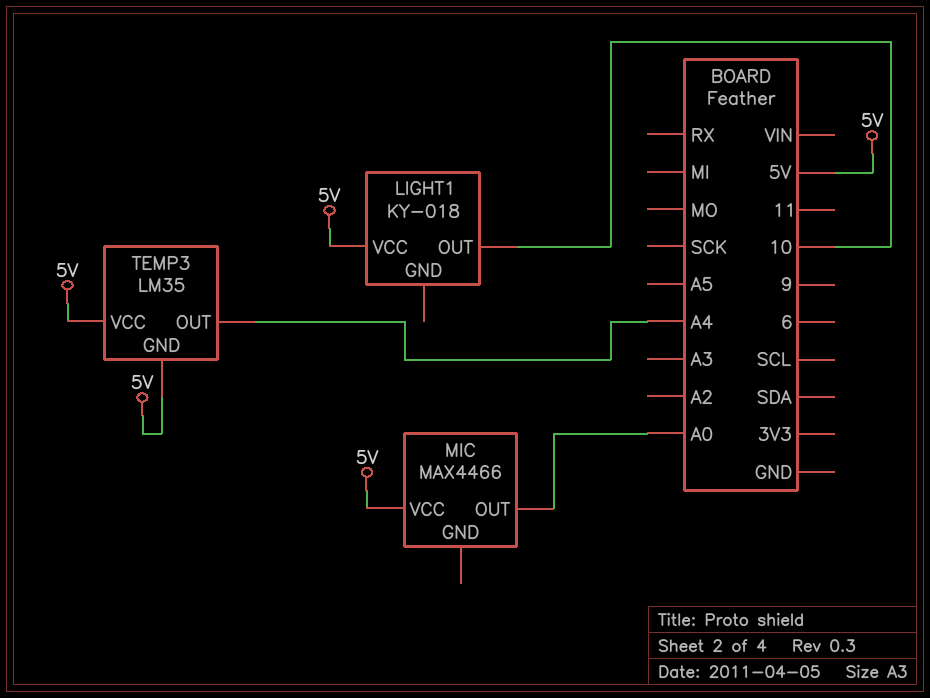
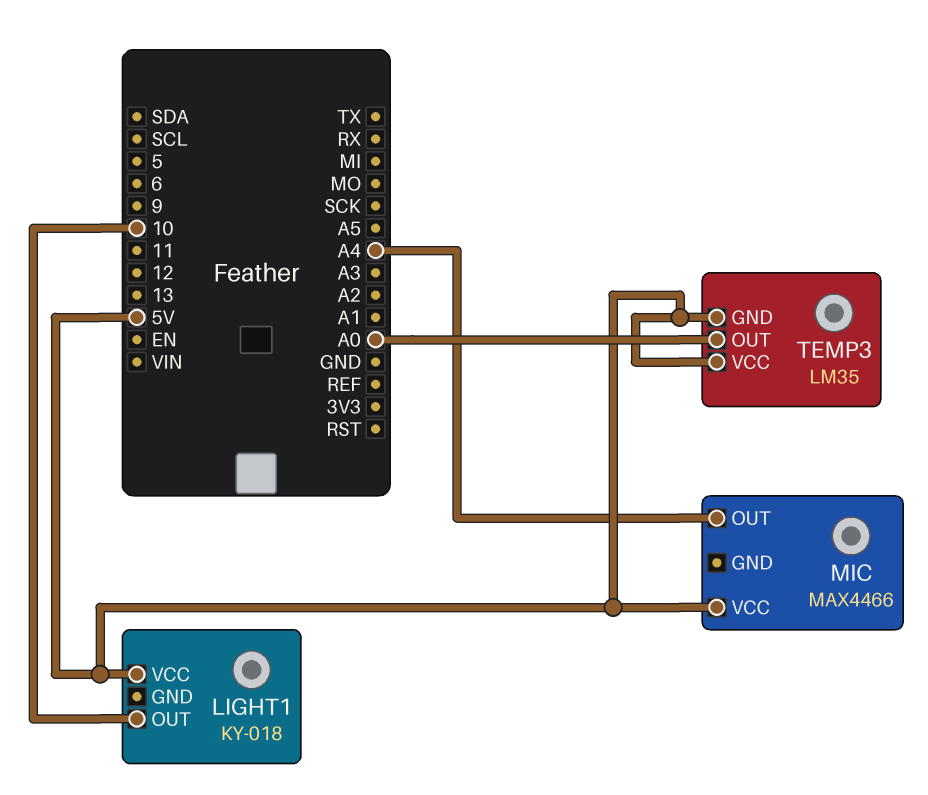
MIC pin OUT: A0 -> A4
TEMP3 pin OUT: A4 -> A0

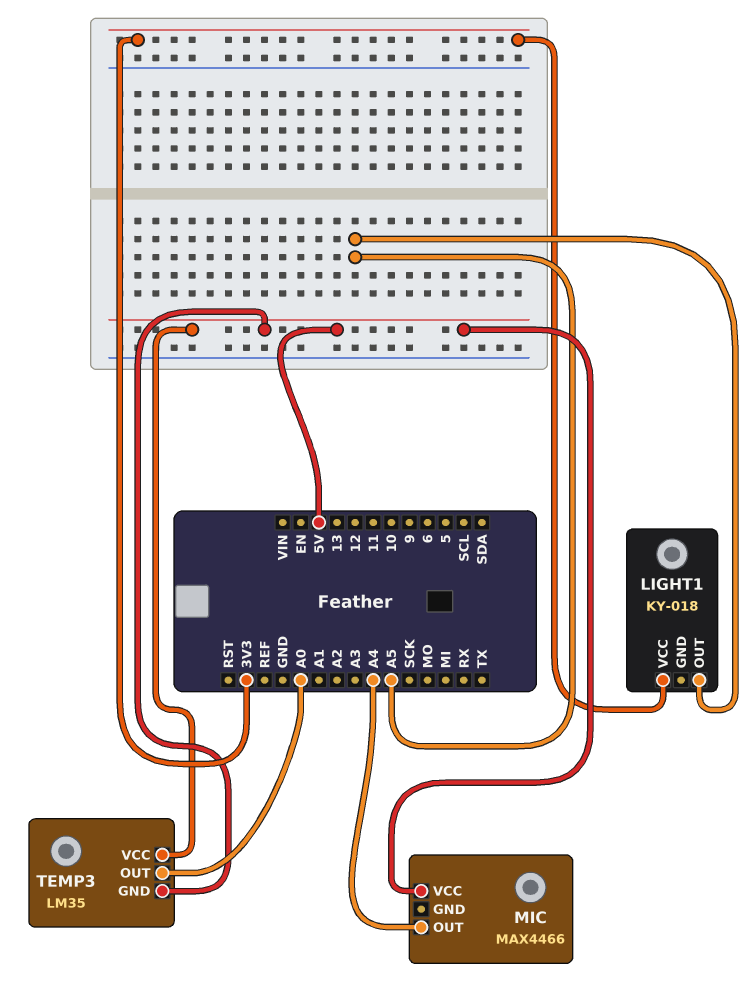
LIGHT1 pin OUT: 10 -> A5
LIGHT1 pin VCC: 5V -> 3V3

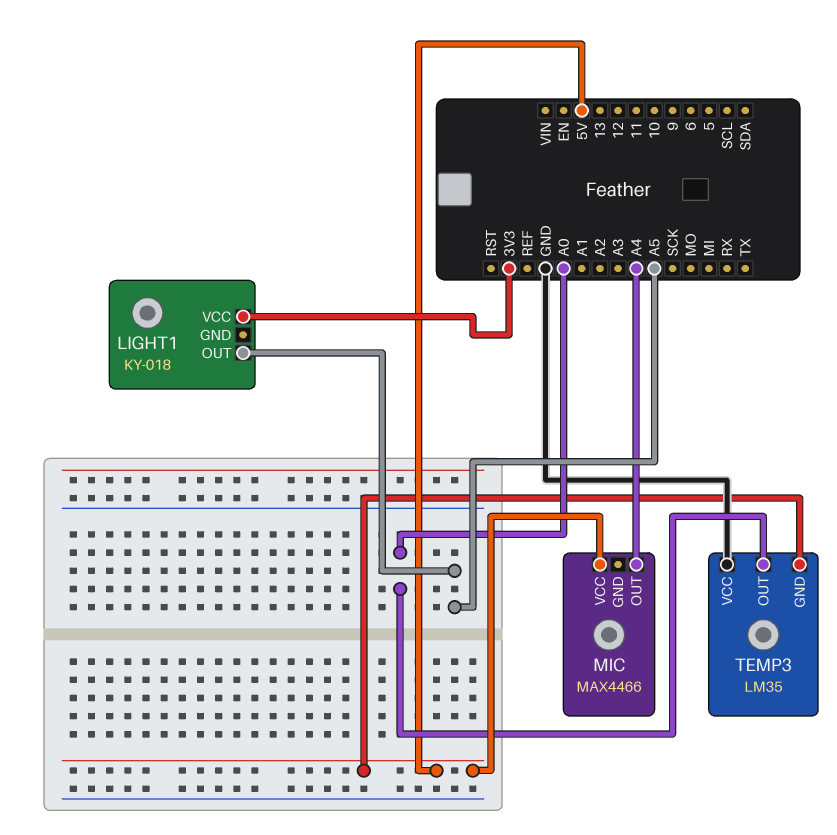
TEMP3 pin VCC: 5V -> GND

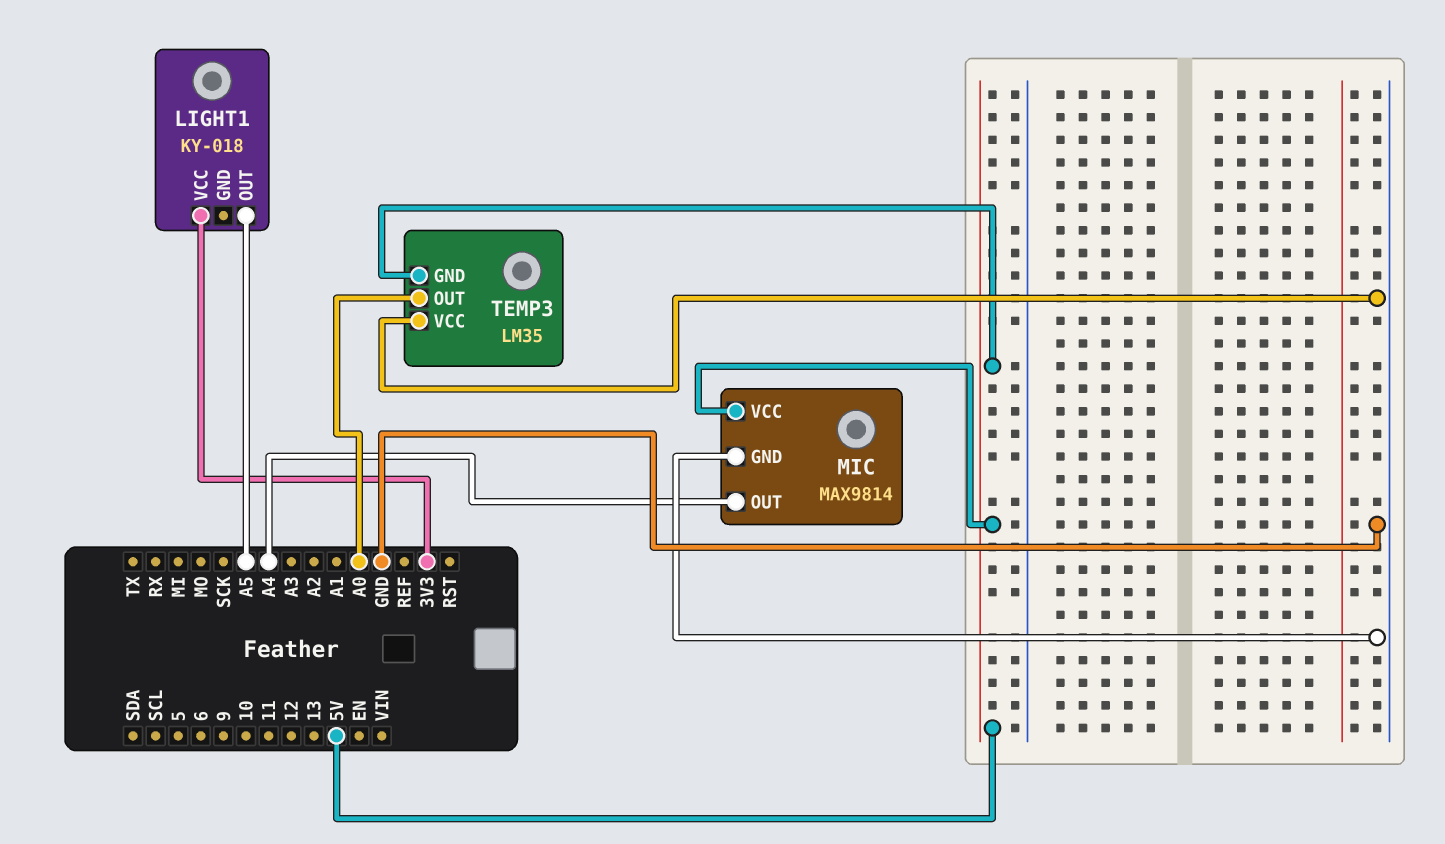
MIC: MAX4466 -> MAX9814
MIC pin GND: none -> GND

